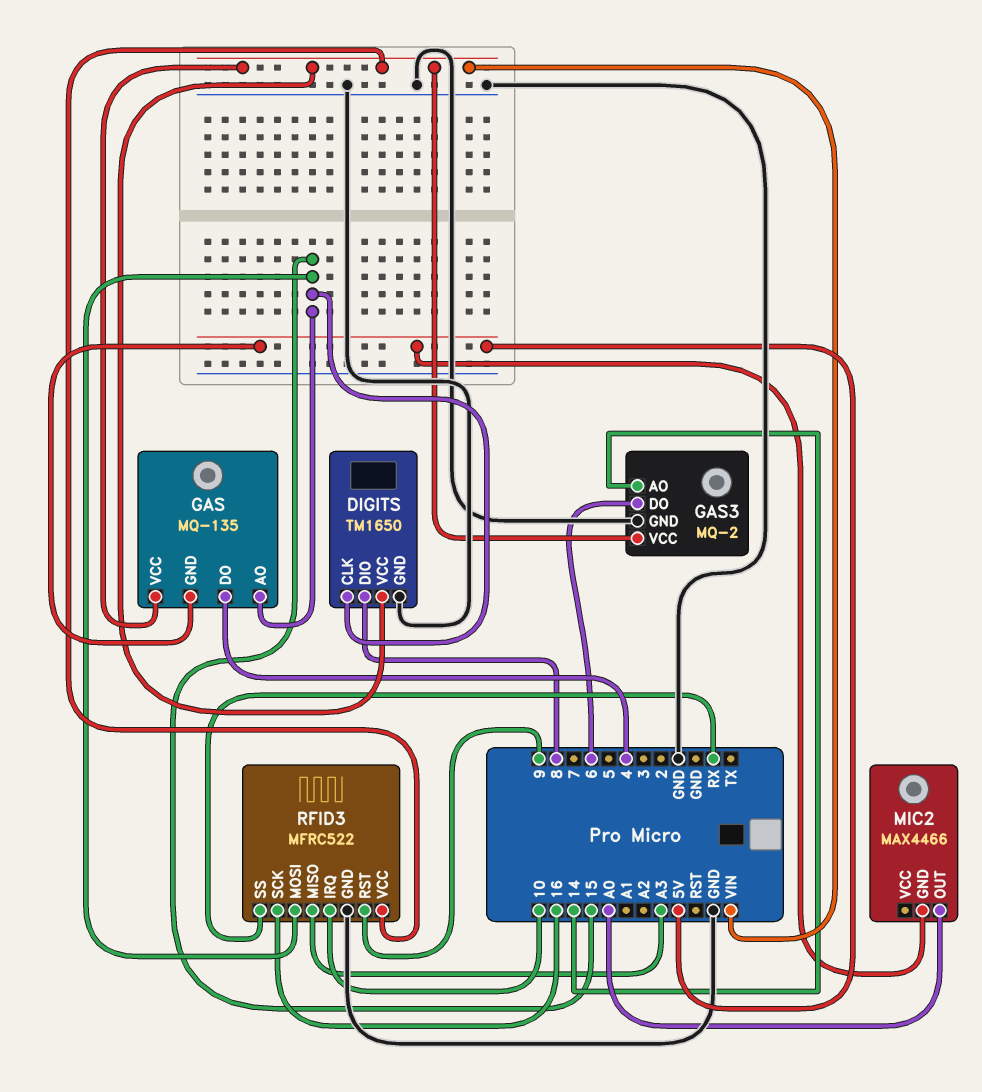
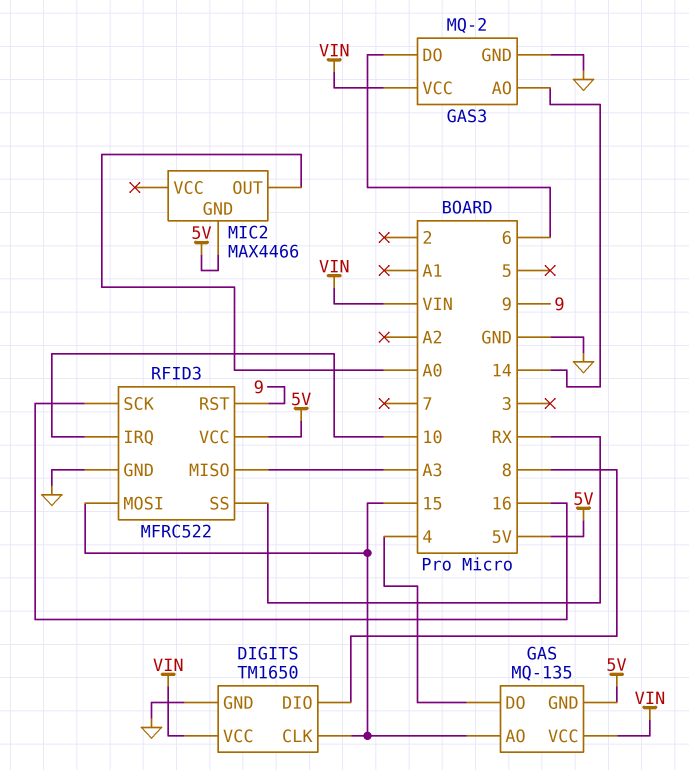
RFID3 pin VCC: VIN -> 5V

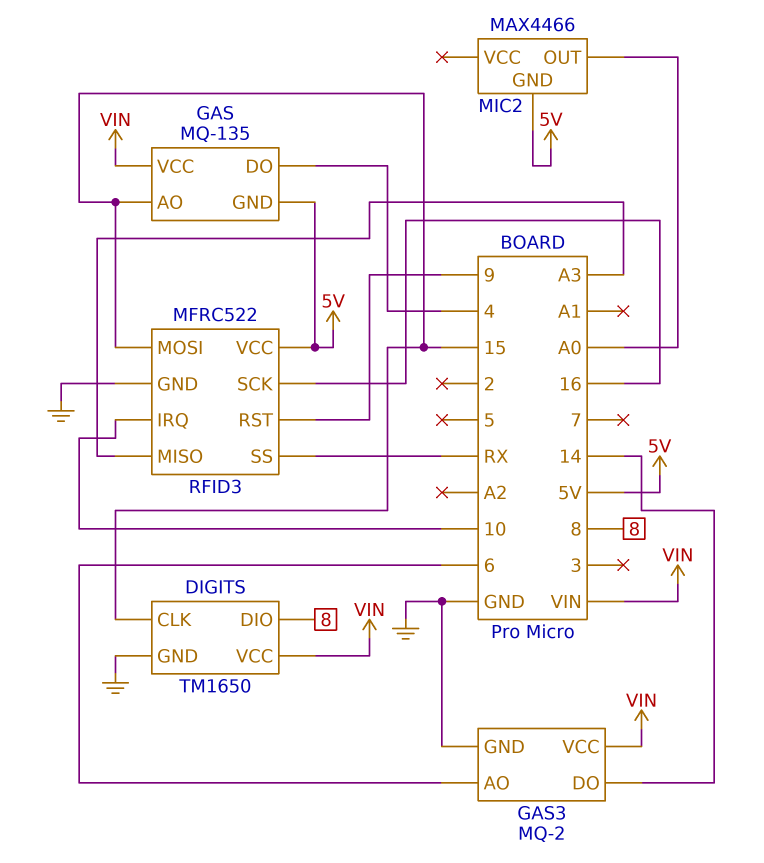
GAS3 pin AO: 14 -> 6
GAS3 pin DO: 6 -> 14

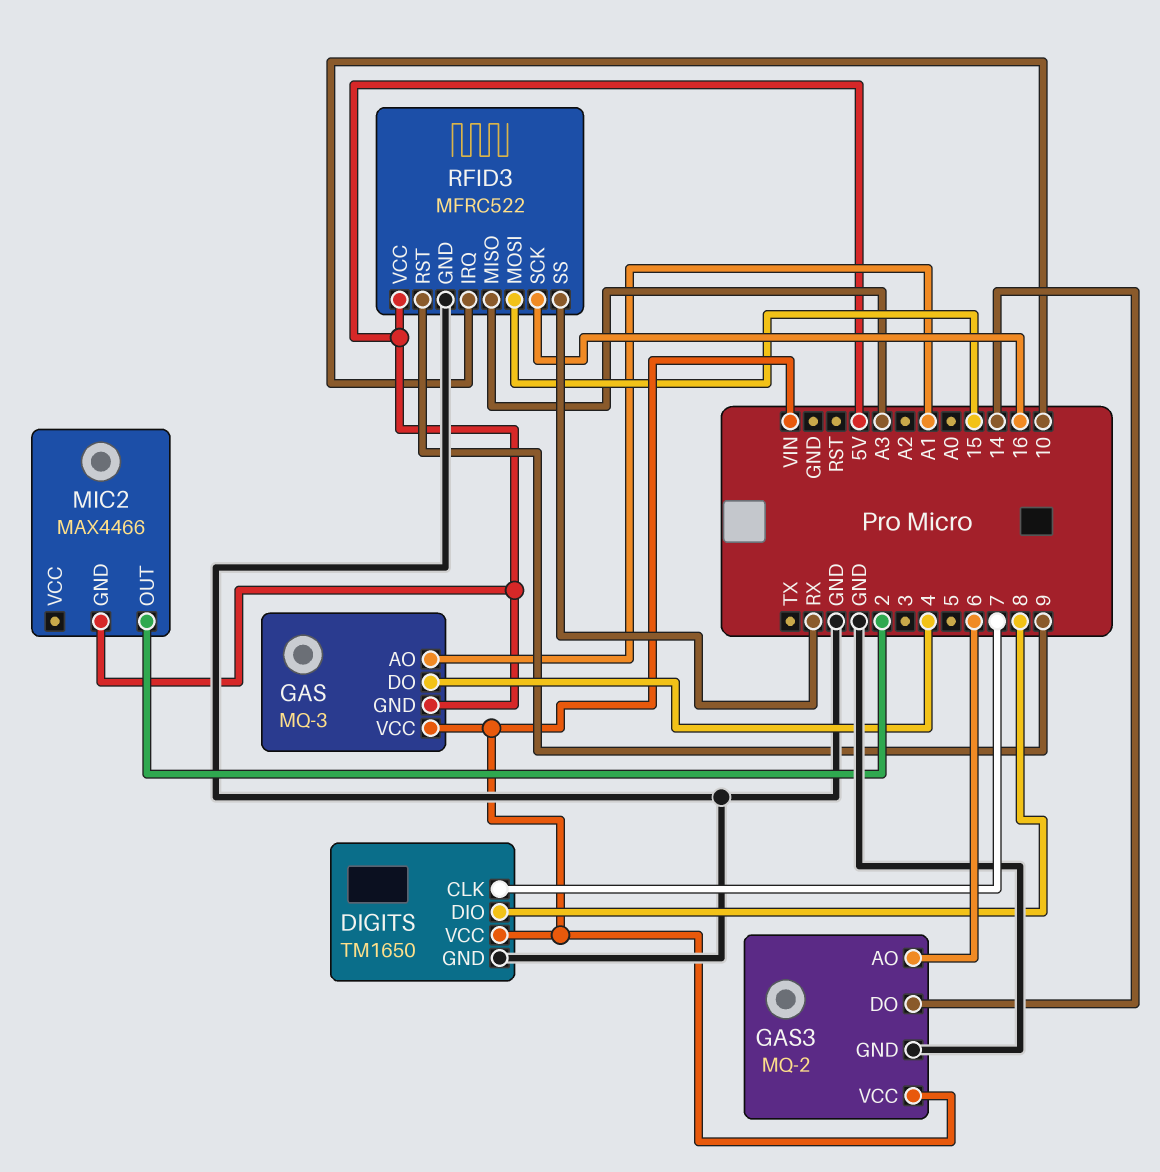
DIGITS pin CLK: 15 -> 7
GAS: MQ-135 -> MQ-3
GAS pin AO: 15 -> A1
MIC2 pin OUT: A0 -> 2

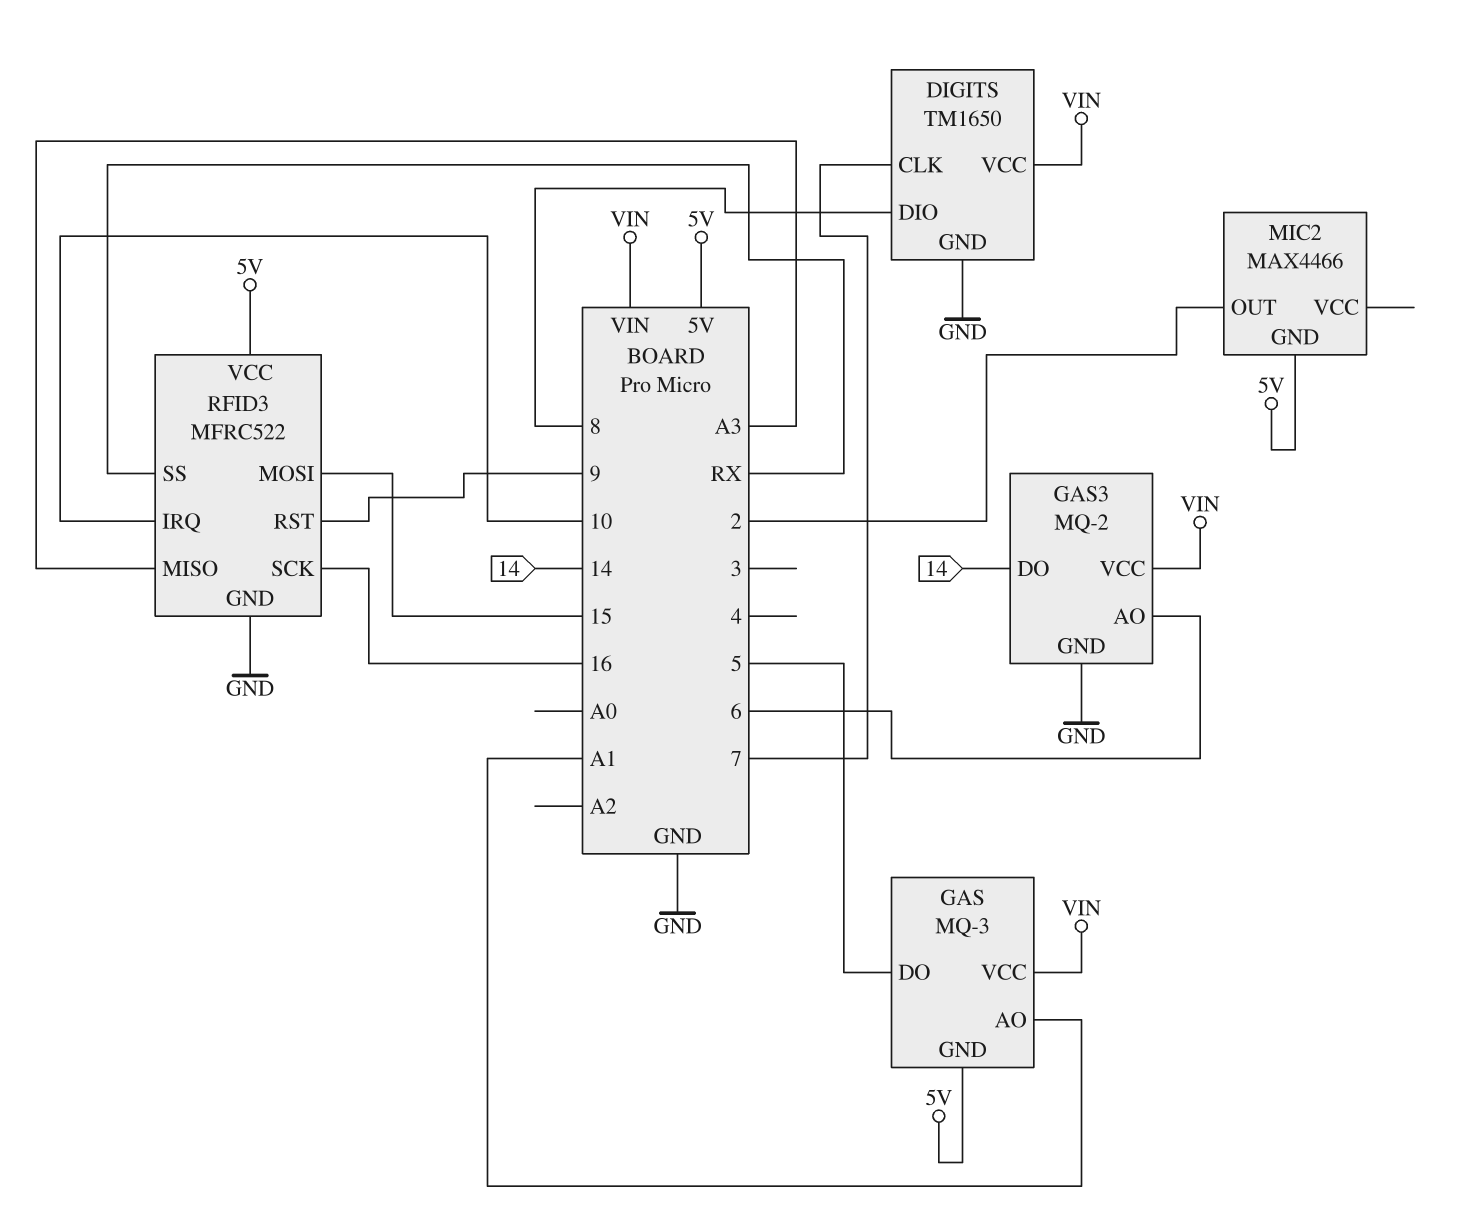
GAS pin DO: 4 -> 5

